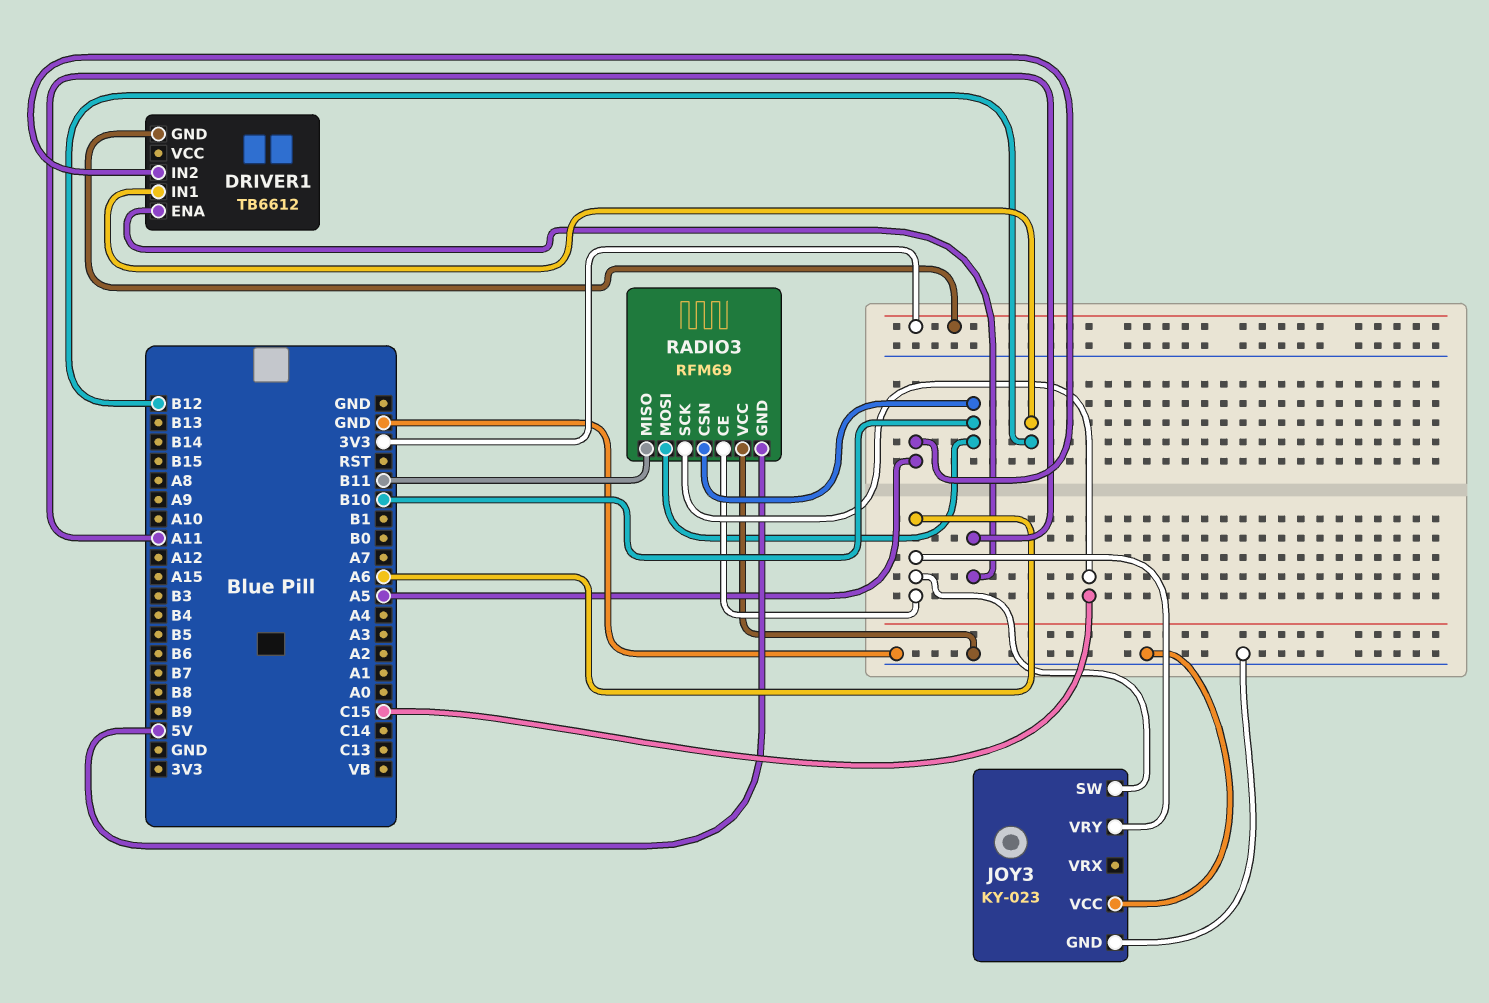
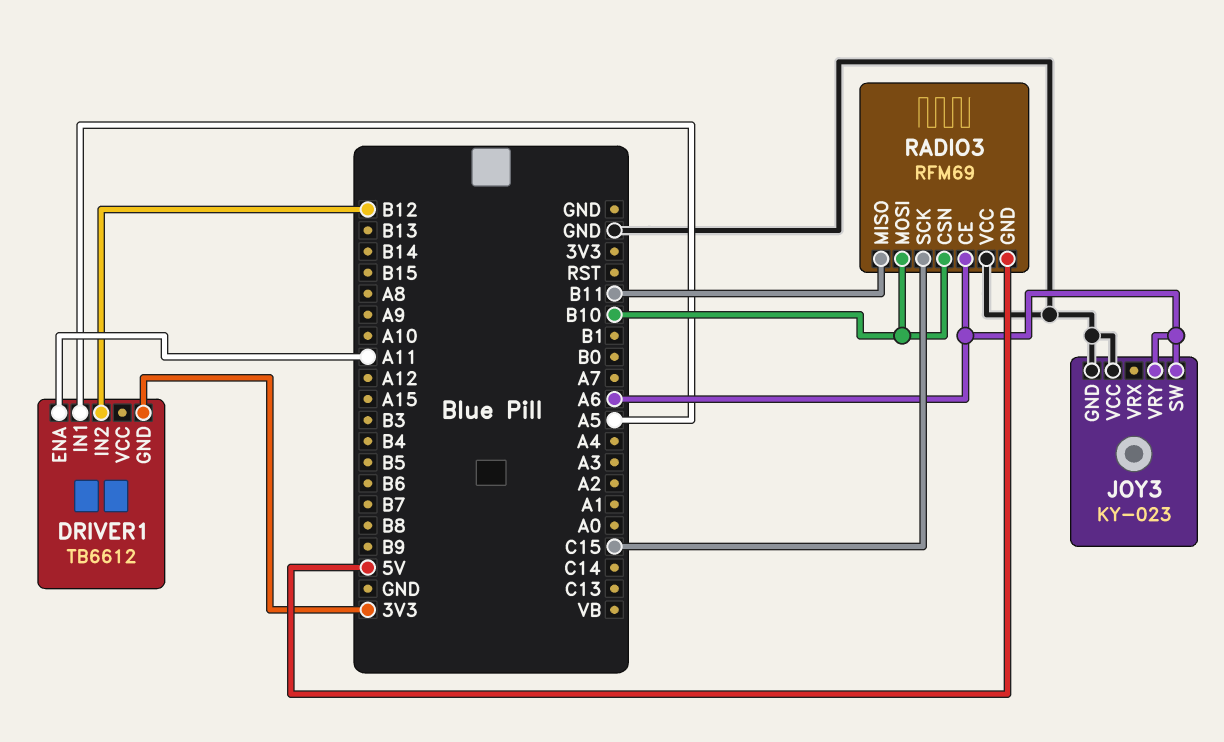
DRIVER1 pin IN1: B12 -> A5
DRIVER1 pin IN2: A5 -> B12

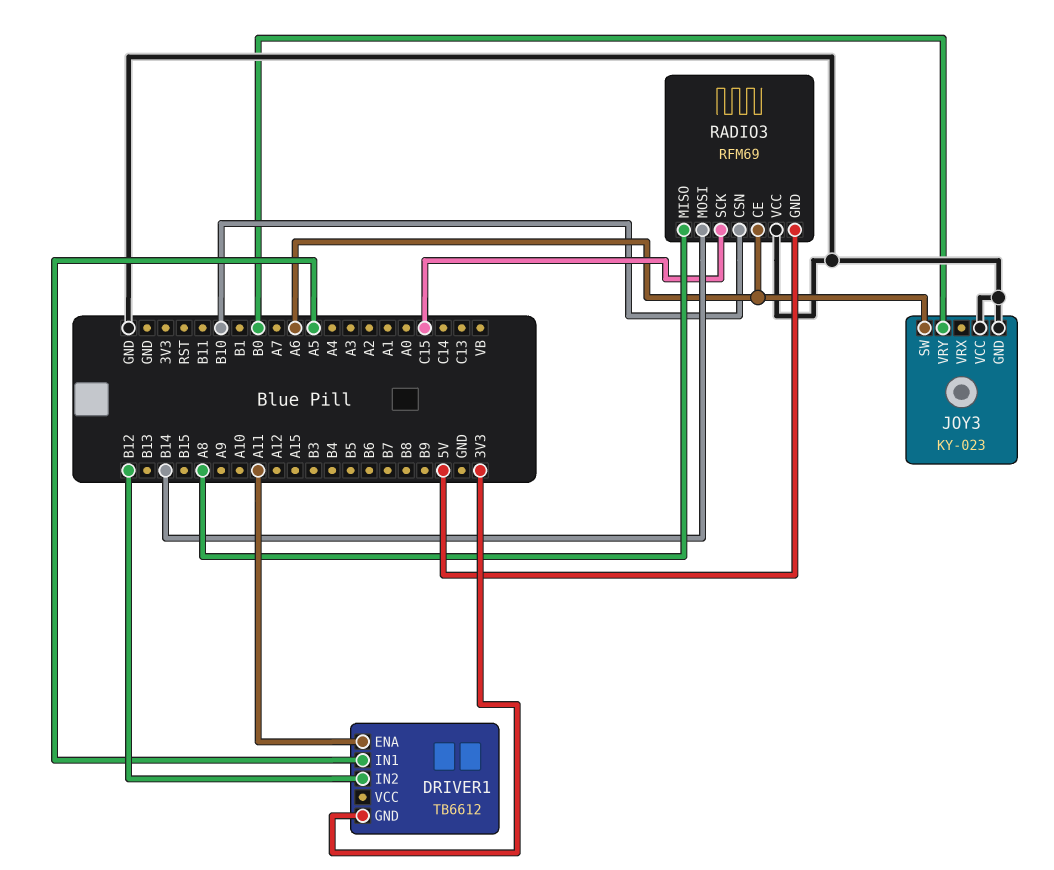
JOY3 pin VRY: A6 -> B0
RADIO3 pin MISO: B11 -> A8
RADIO3 pin MOSI: B10 -> B14

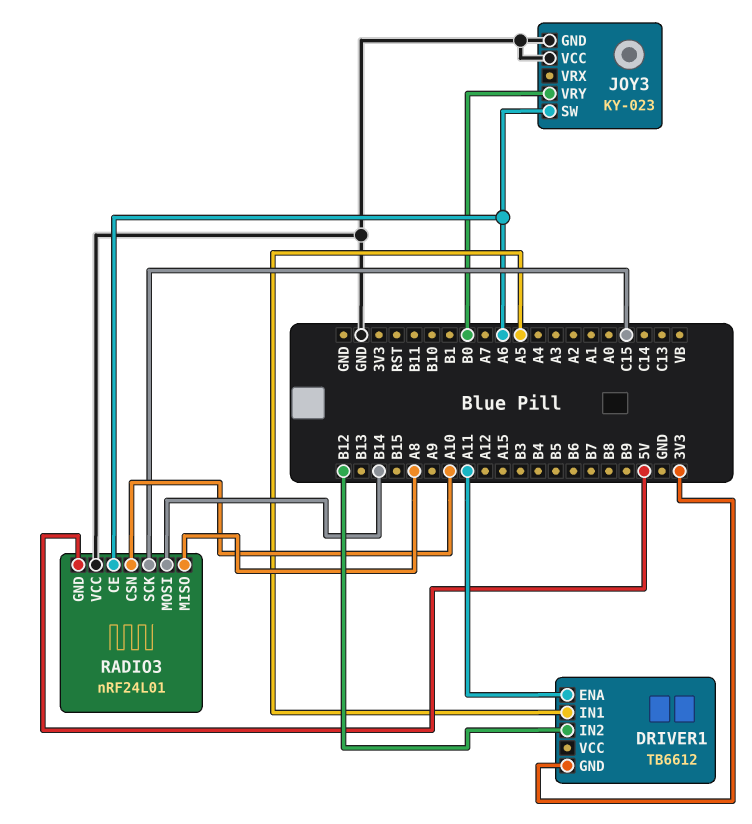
RADIO3: RFM69 -> nRF24L01
RADIO3 pin CSN: B10 -> A10

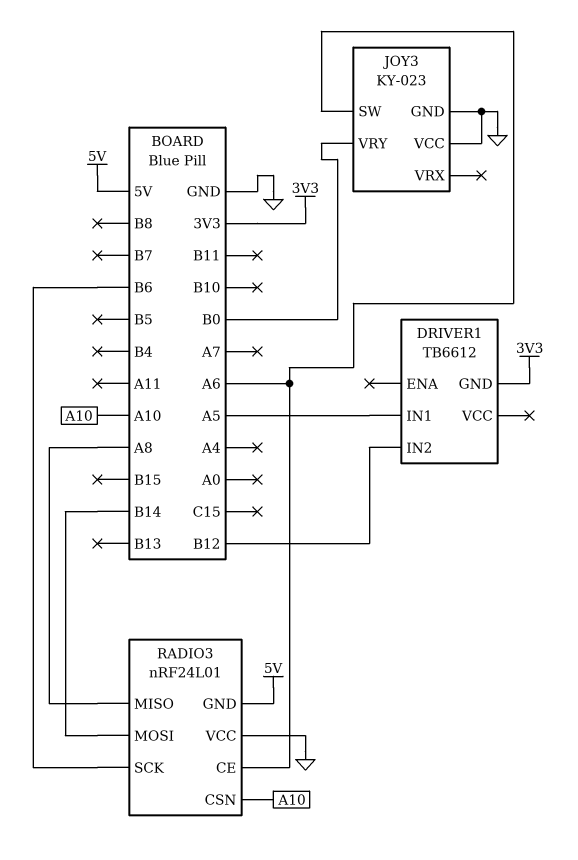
DRIVER1 pin ENA: A11 -> none
RADIO3 pin SCK: C15 -> B6

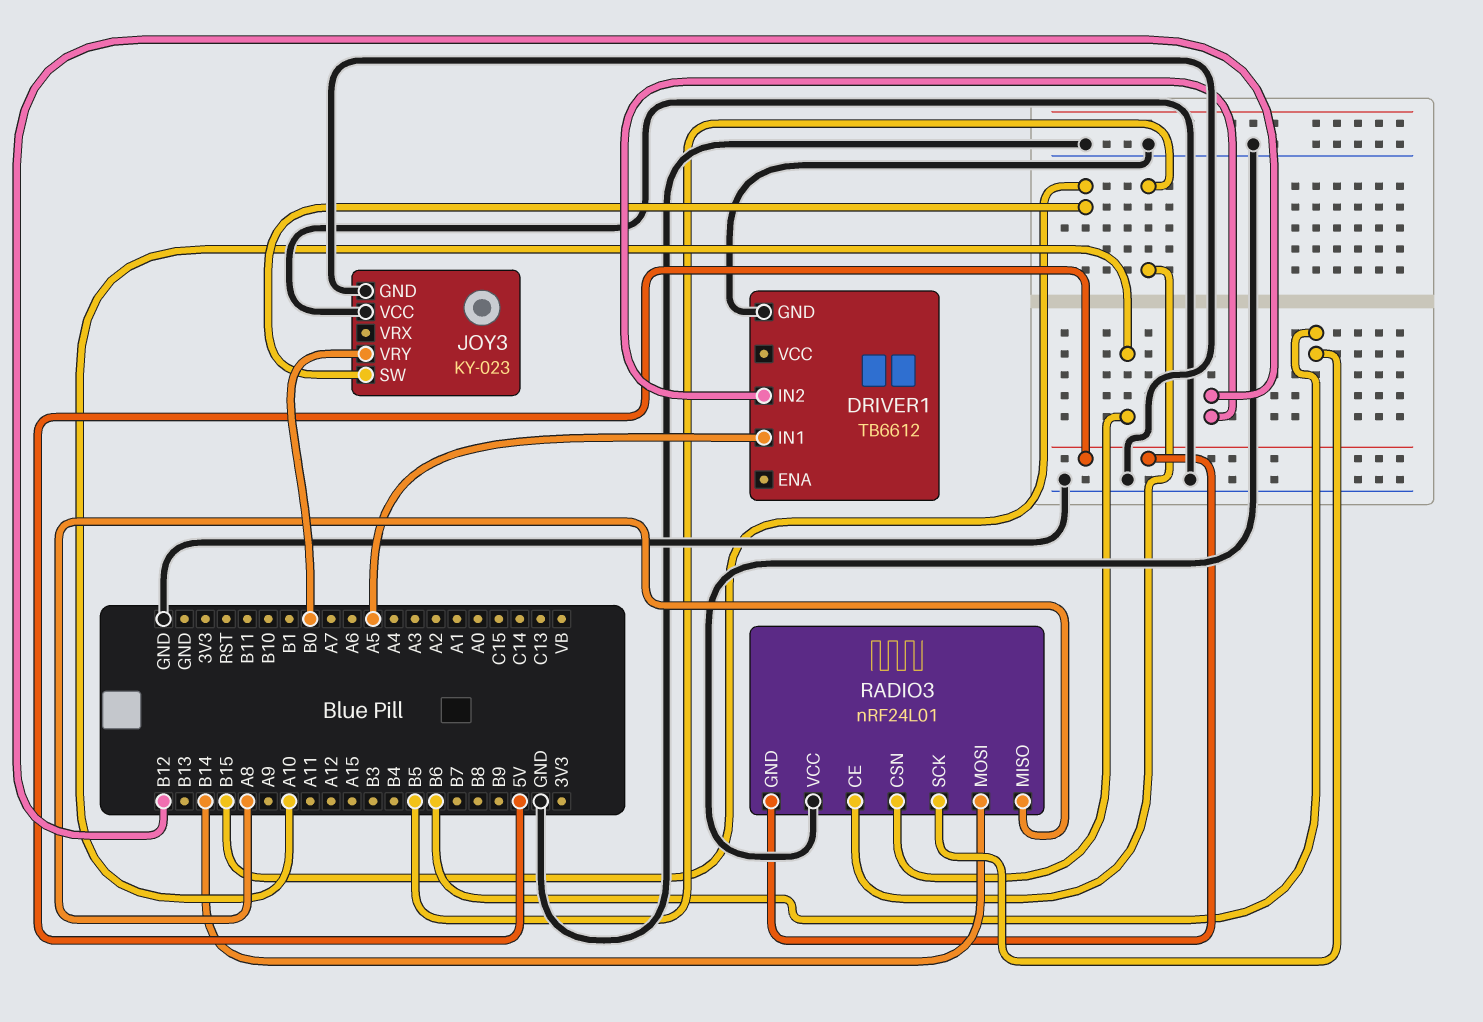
DRIVER1 pin GND: 3V3 -> GND
JOY3 pin SW: A6 -> B15
RADIO3 pin CE: A6 -> B5

